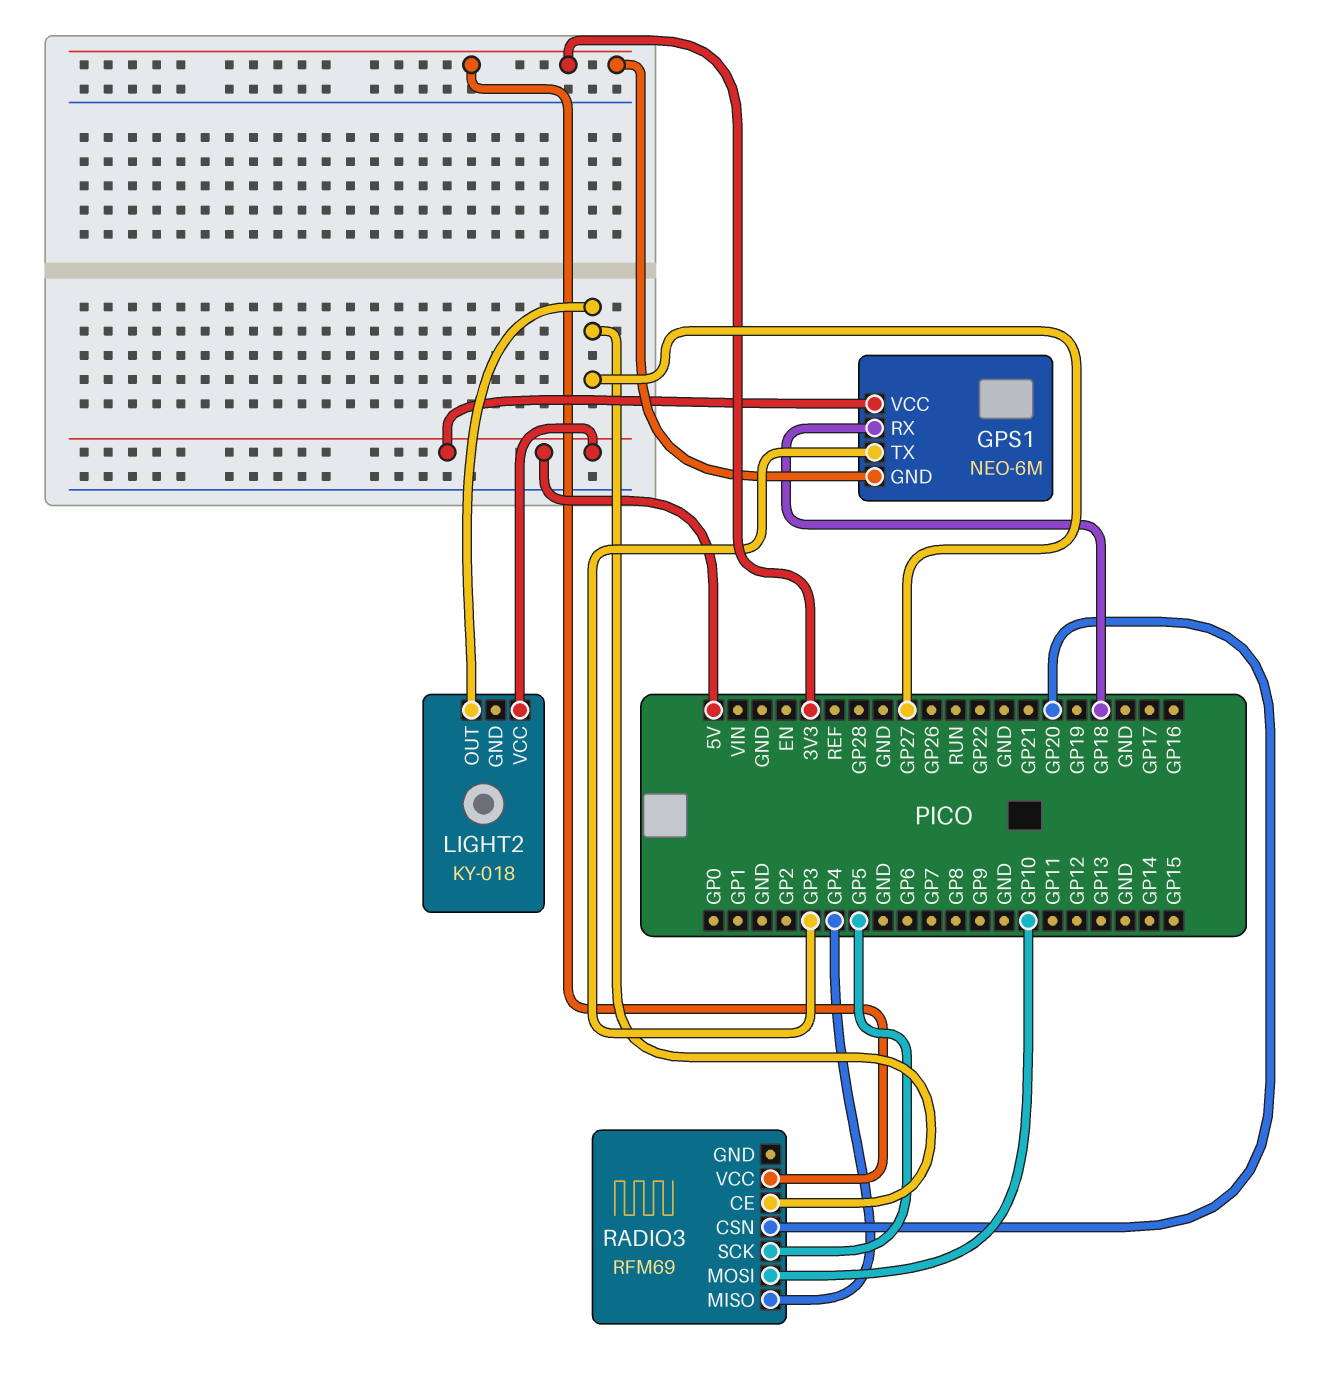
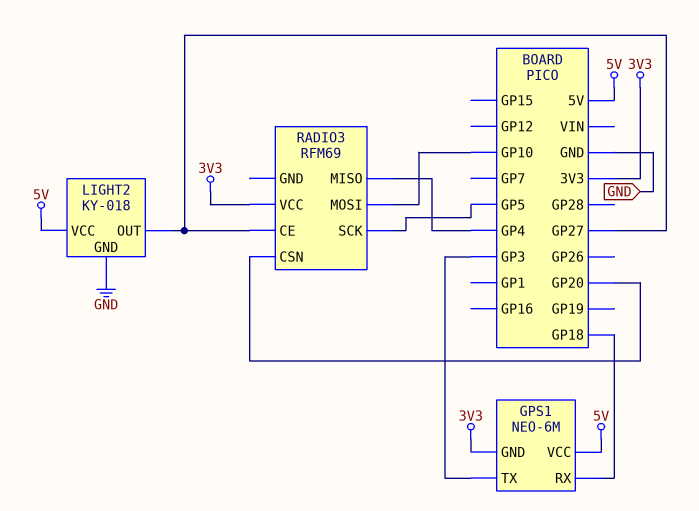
LIGHT2 pin GND: none -> GND

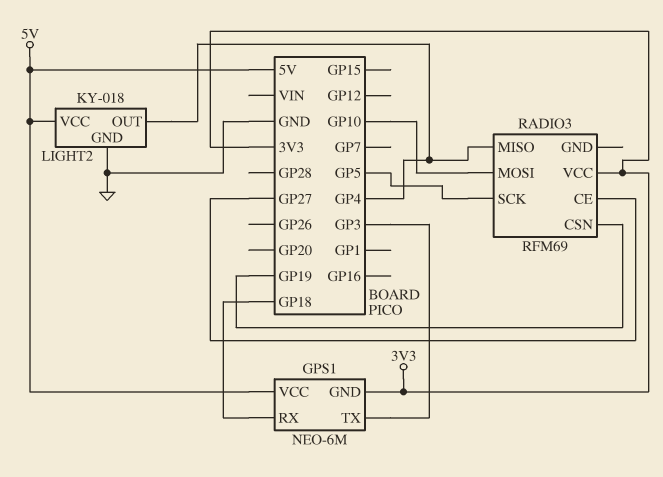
LIGHT2 pin OUT: GP27 -> GP4
RADIO3 pin CSN: GP20 -> GP19

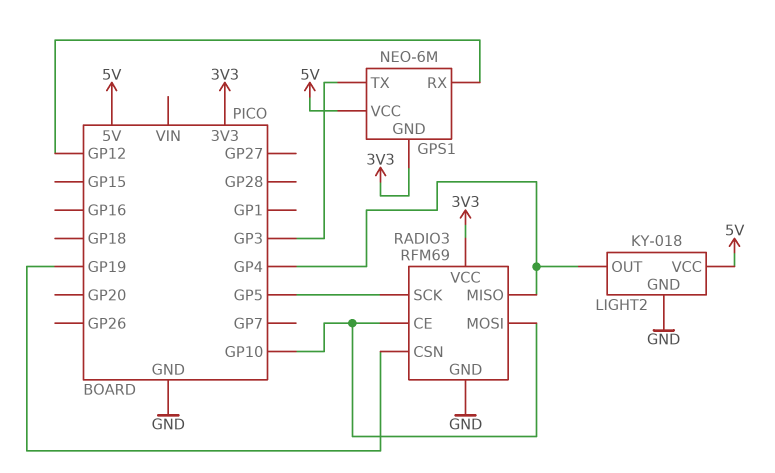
GPS1 pin RX: GP18 -> GP12
RADIO3 pin CE: GP27 -> GP10
RADIO3 pin GND: none -> GND

